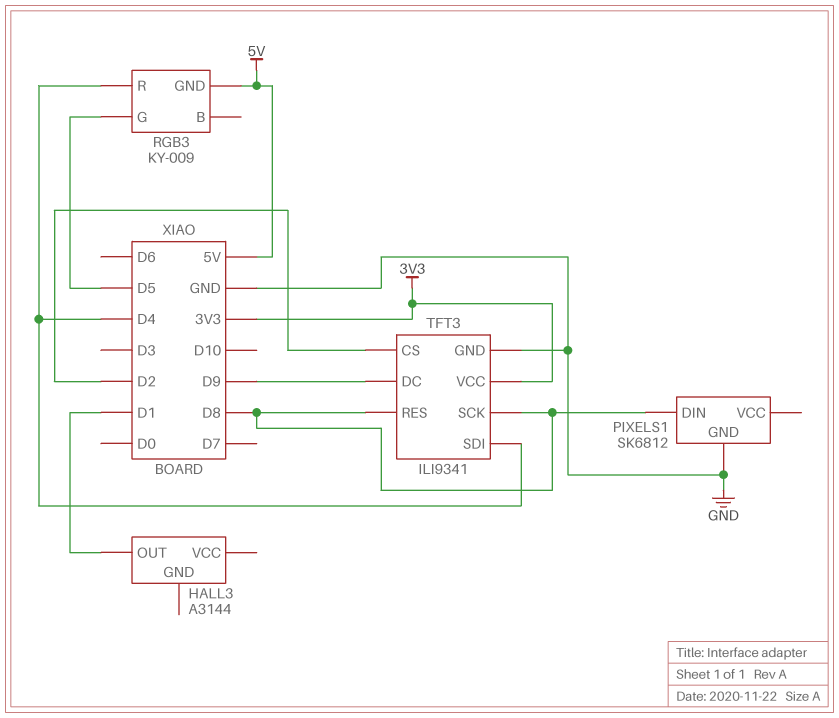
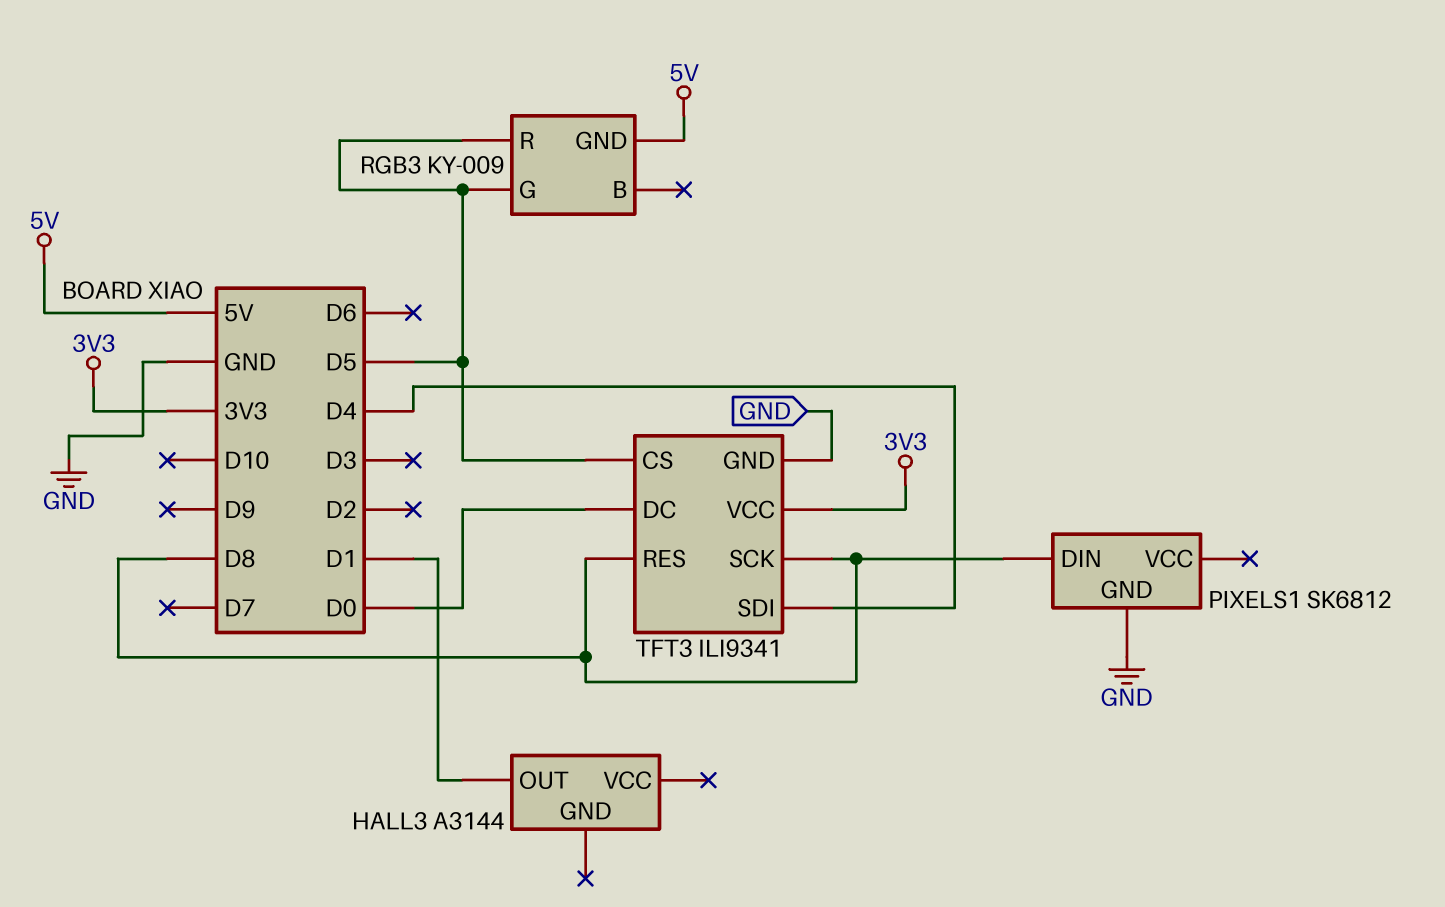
RGB3 pin R: D4 -> D5
TFT3 pin CS: D2 -> D5
TFT3 pin DC: D9 -> D0

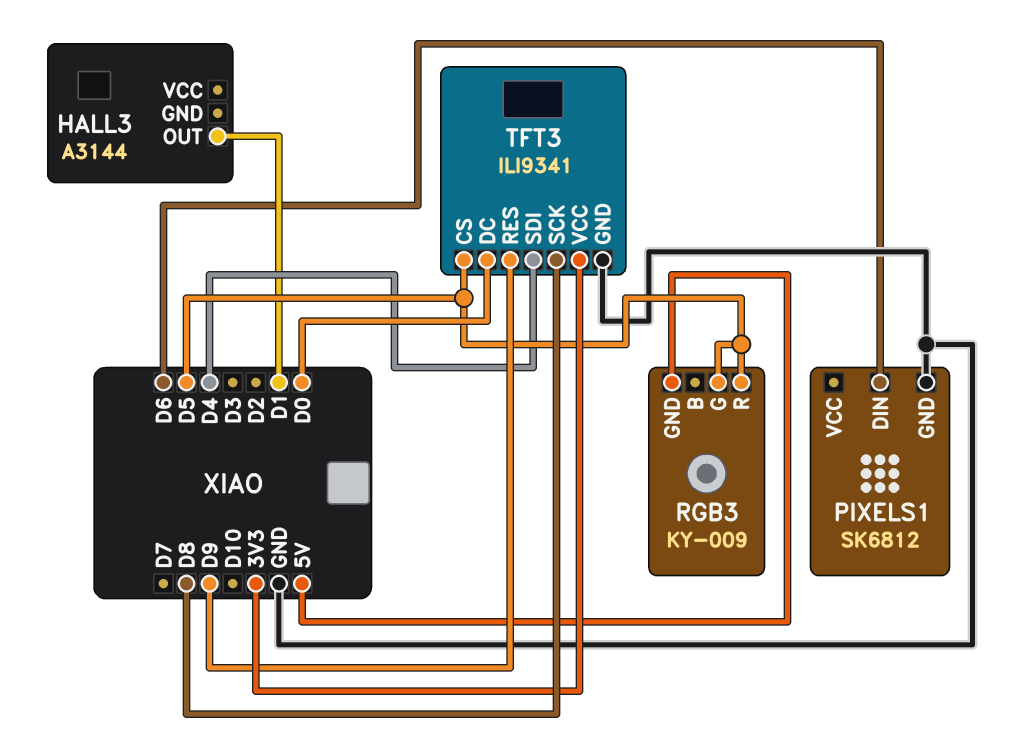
PIXELS1 pin DIN: D8 -> D6
TFT3 pin RES: D8 -> D9

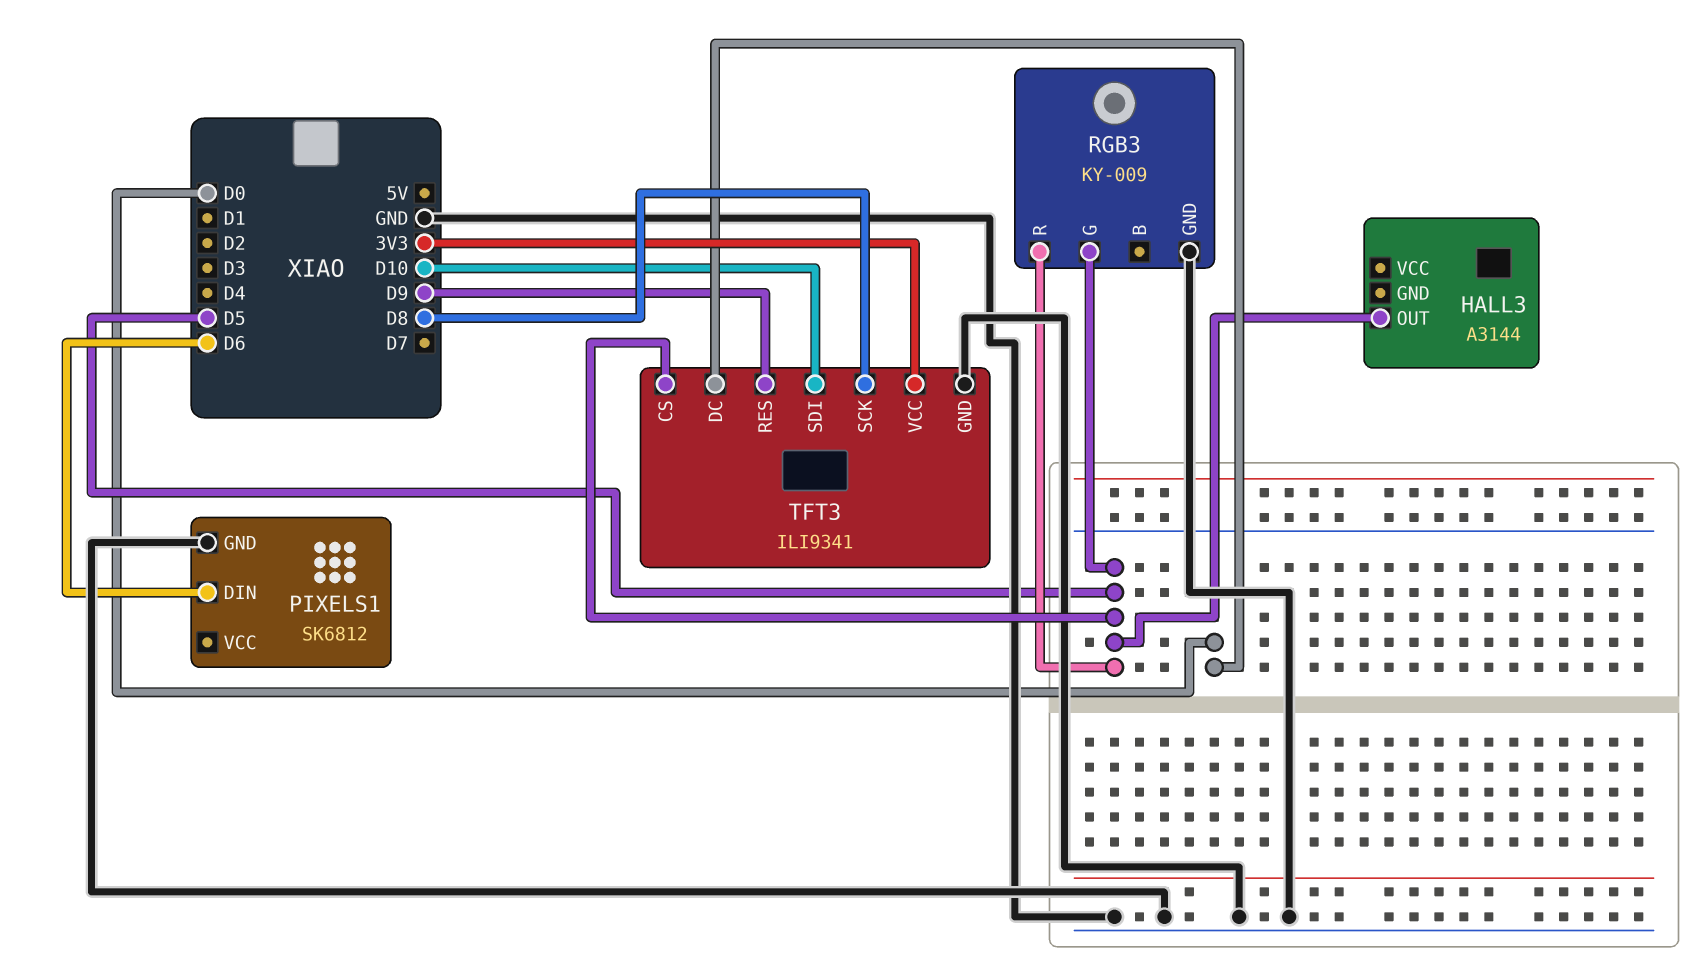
HALL3 pin OUT: D1 -> D5
RGB3 pin GND: 5V -> GND
TFT3 pin SDI: D4 -> D10

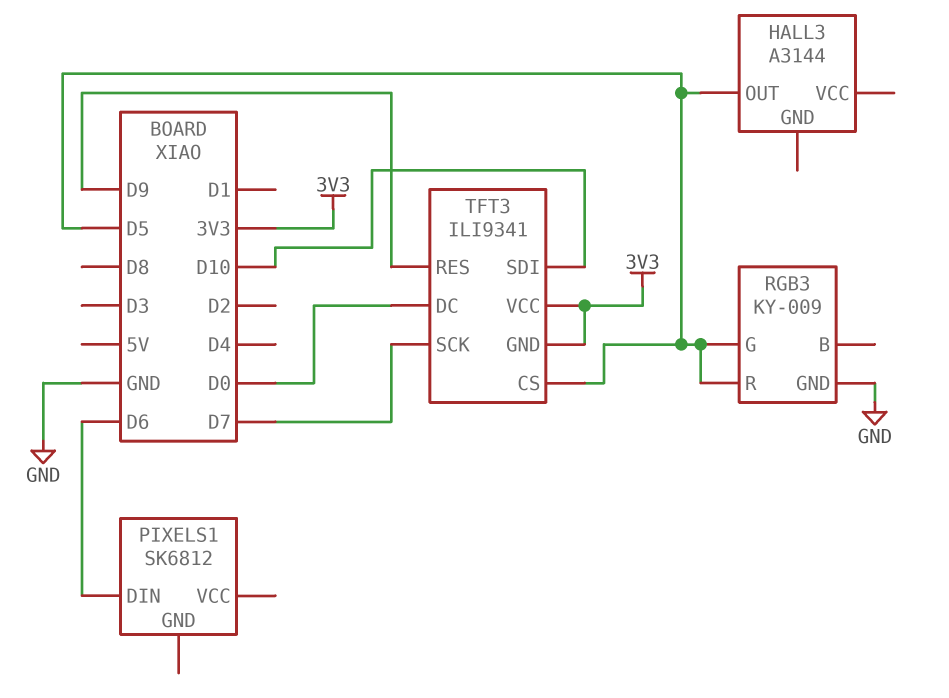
PIXELS1 pin GND: GND -> none
TFT3 pin GND: GND -> 3V3
TFT3 pin SCK: D8 -> D7

